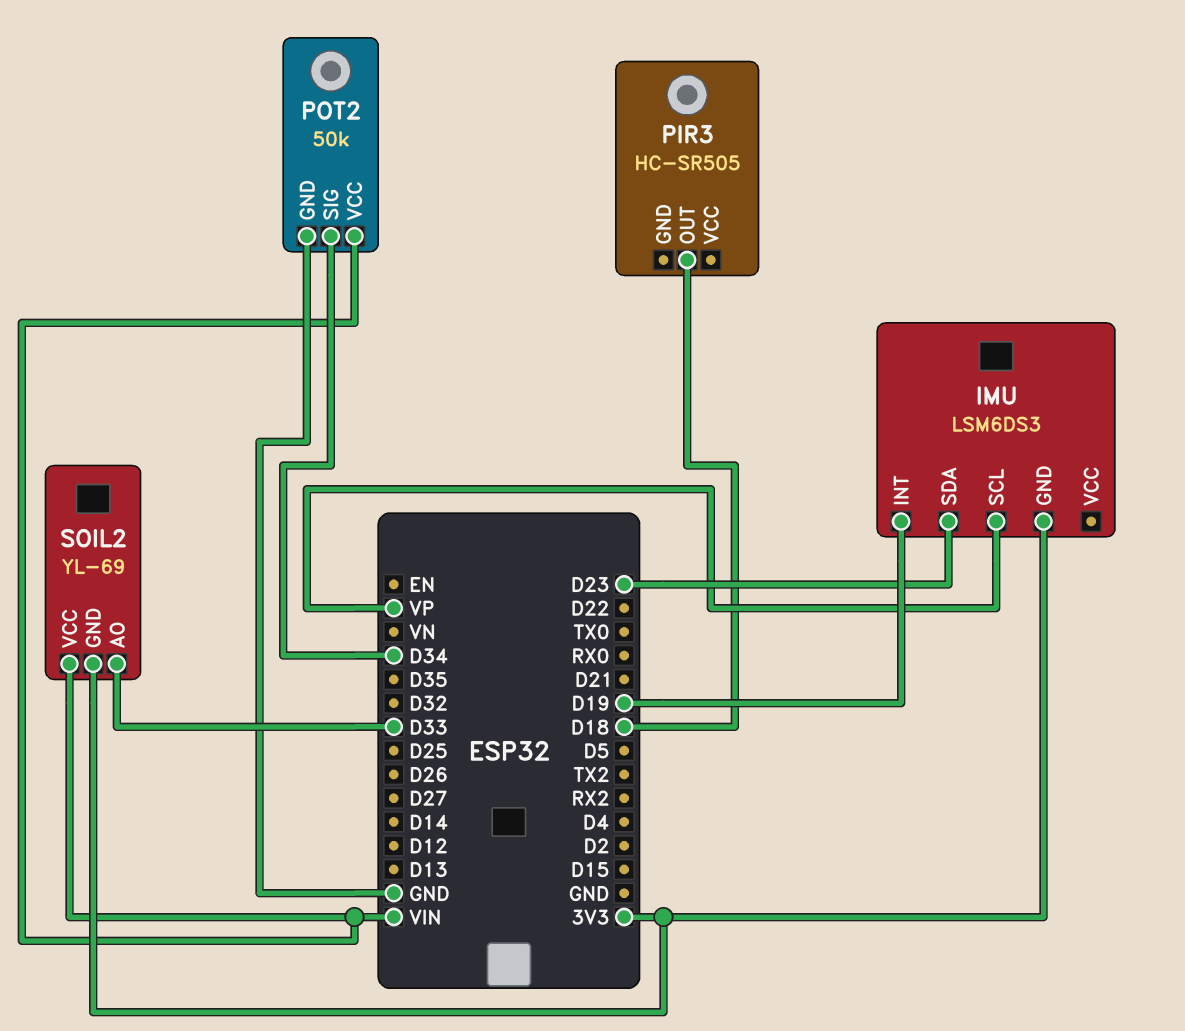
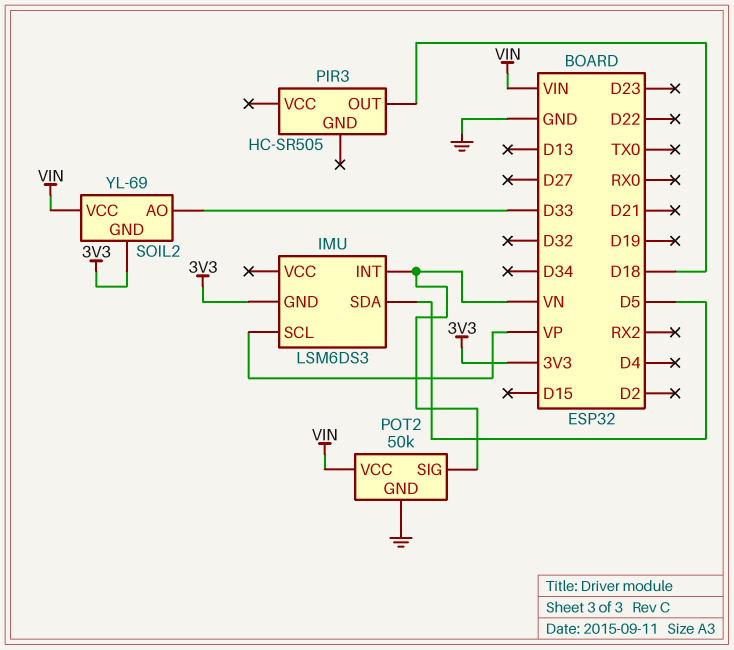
IMU pin INT: D19 -> VN
IMU pin SDA: D23 -> D5
POT2 pin SIG: D34 -> VN

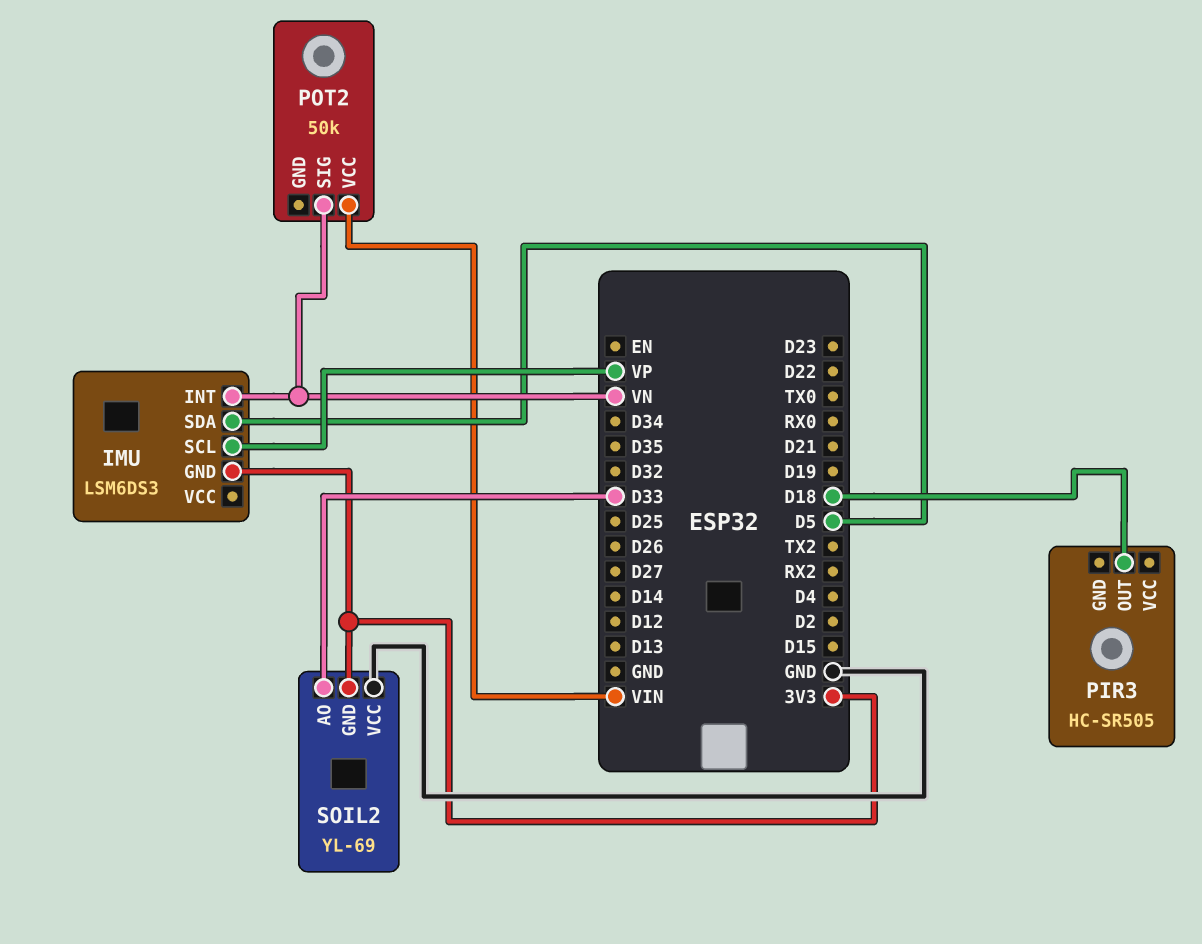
POT2 pin GND: GND -> none
SOIL2 pin VCC: VIN -> GND

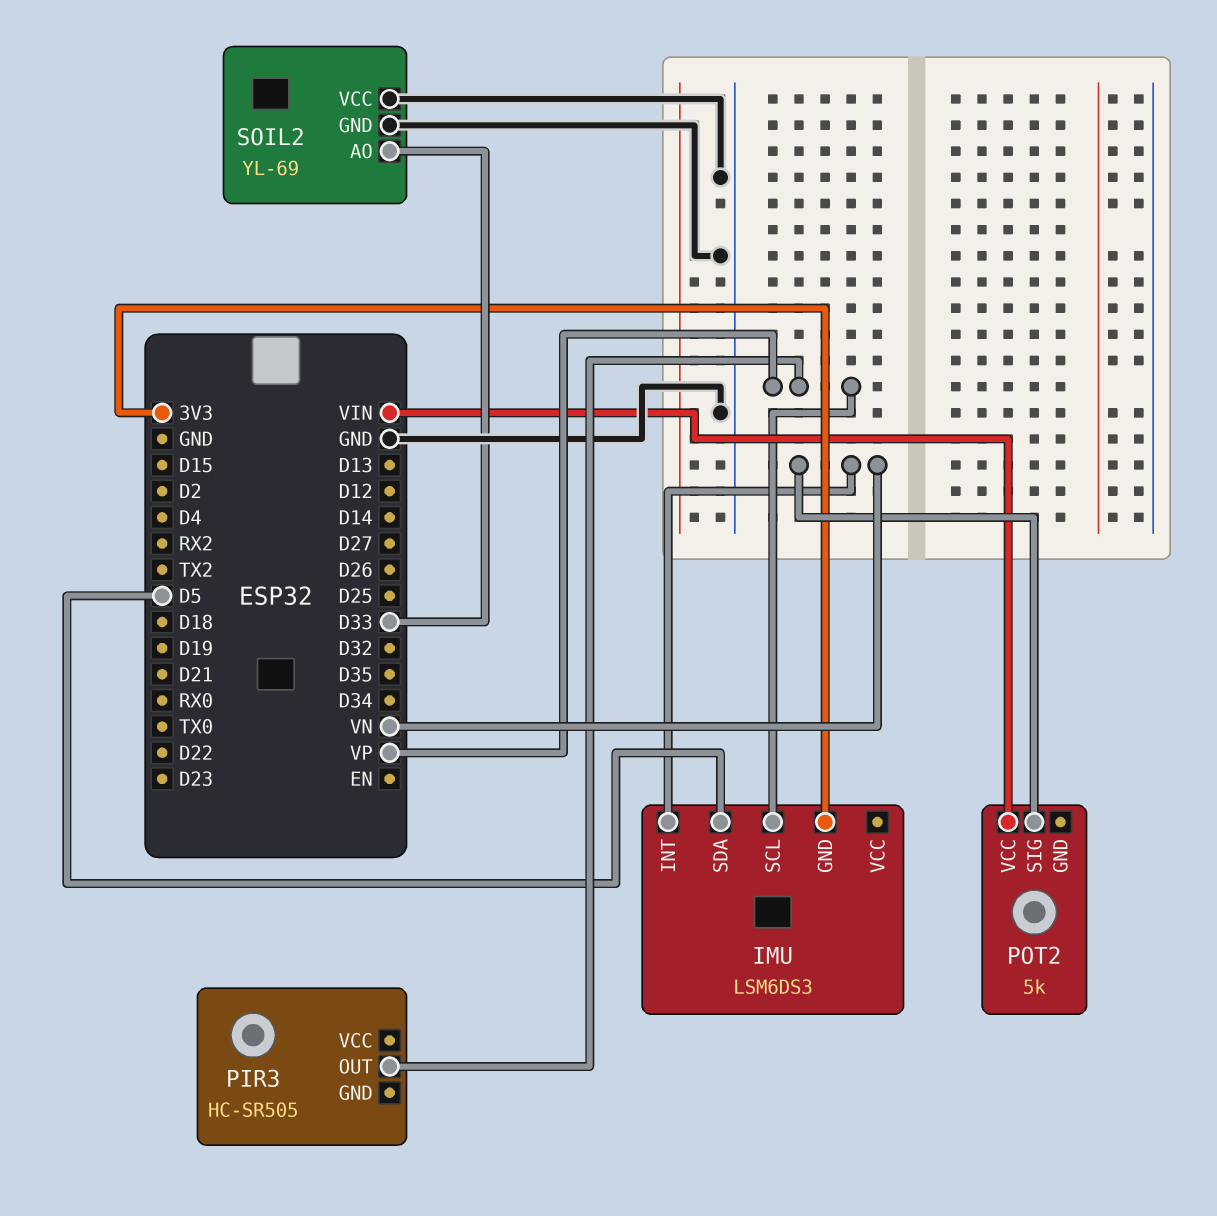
PIR3 pin OUT: D18 -> VP
POT2: 50k -> 5k
SOIL2 pin GND: 3V3 -> GND

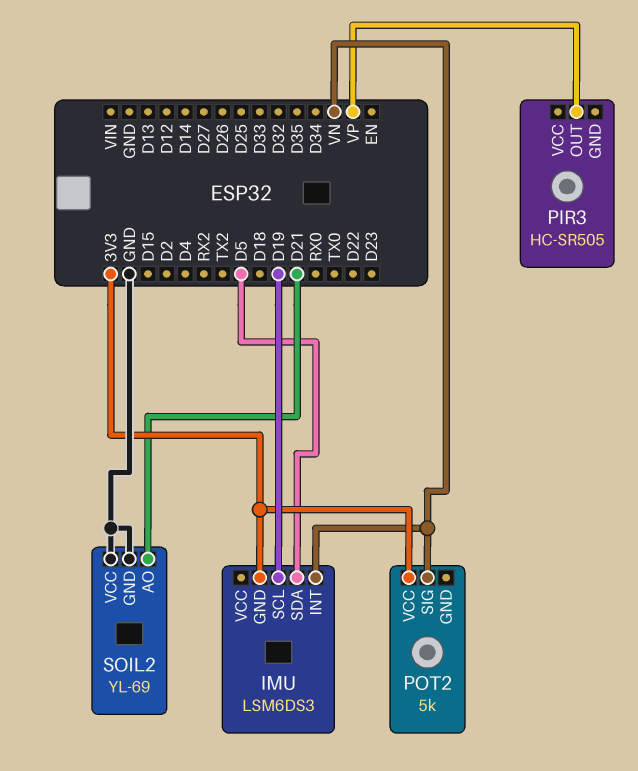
IMU pin SCL: VP -> D19
POT2 pin VCC: VIN -> 3V3
SOIL2 pin AO: D33 -> D21

